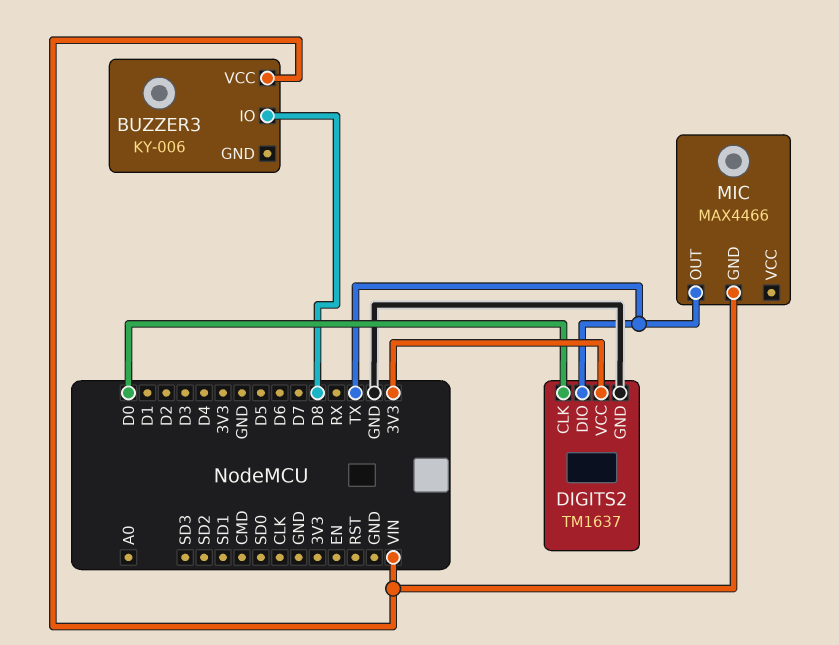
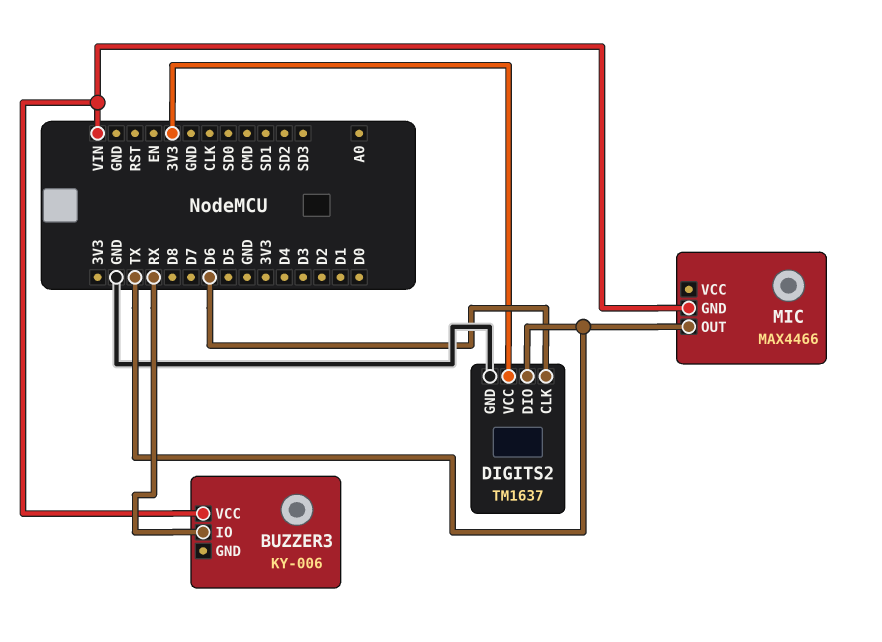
BUZZER3 pin IO: D8 -> RX
DIGITS2 pin CLK: D0 -> D6

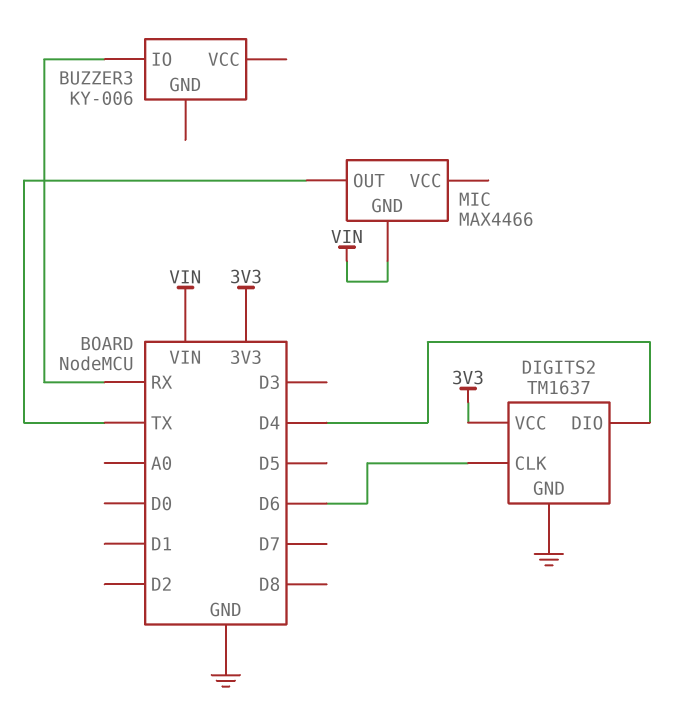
BUZZER3 pin VCC: VIN -> none
DIGITS2 pin DIO: TX -> D4

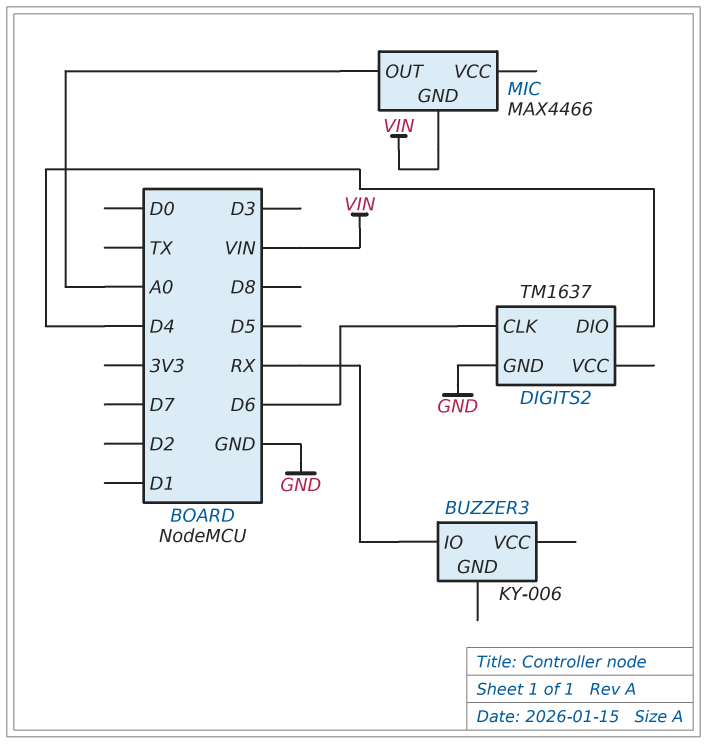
DIGITS2 pin VCC: 3V3 -> none
MIC pin OUT: TX -> A0

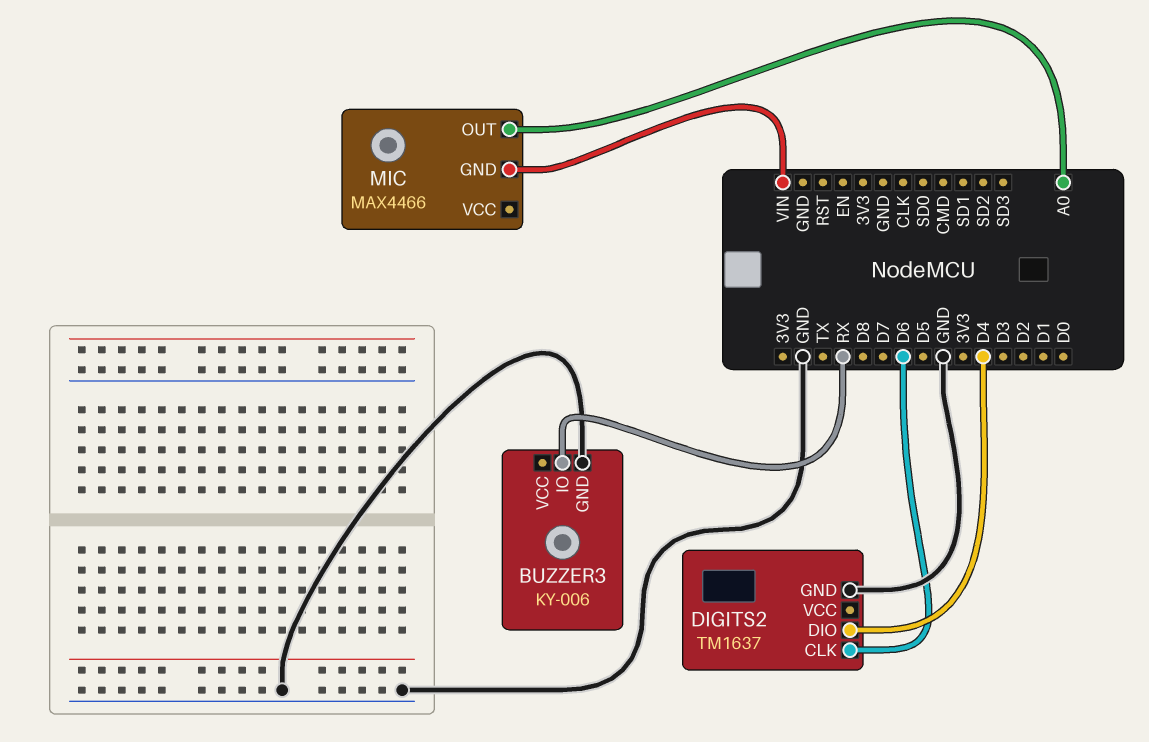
BUZZER3 pin GND: none -> GND

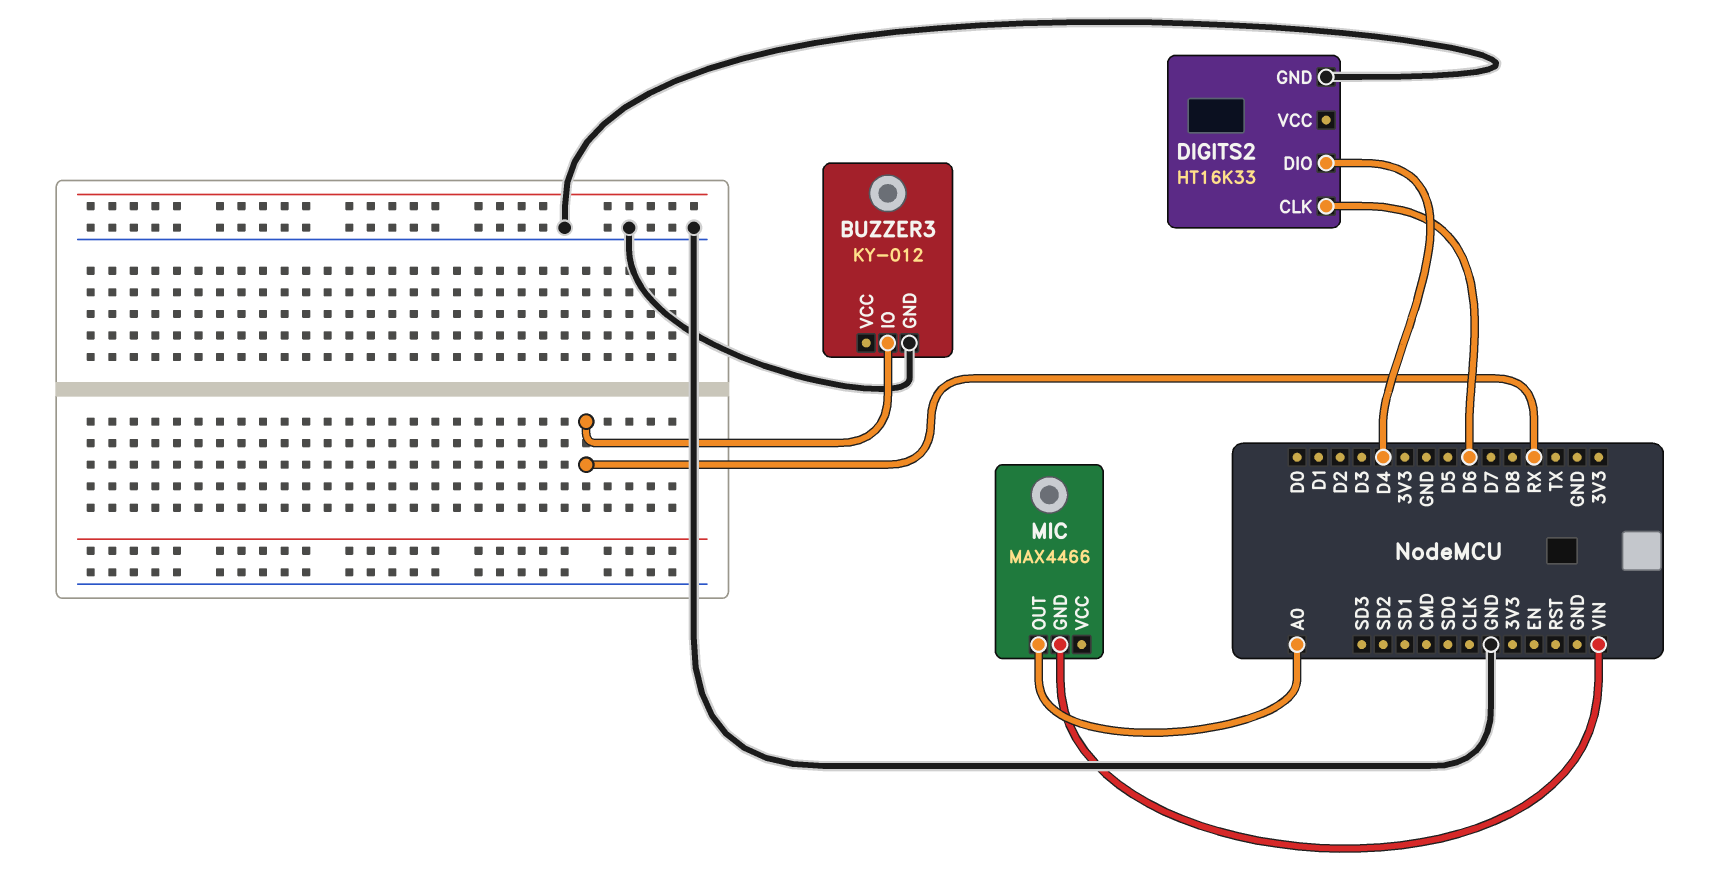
BUZZER3: KY-006 -> KY-012
DIGITS2: TM1637 -> HT16K33

